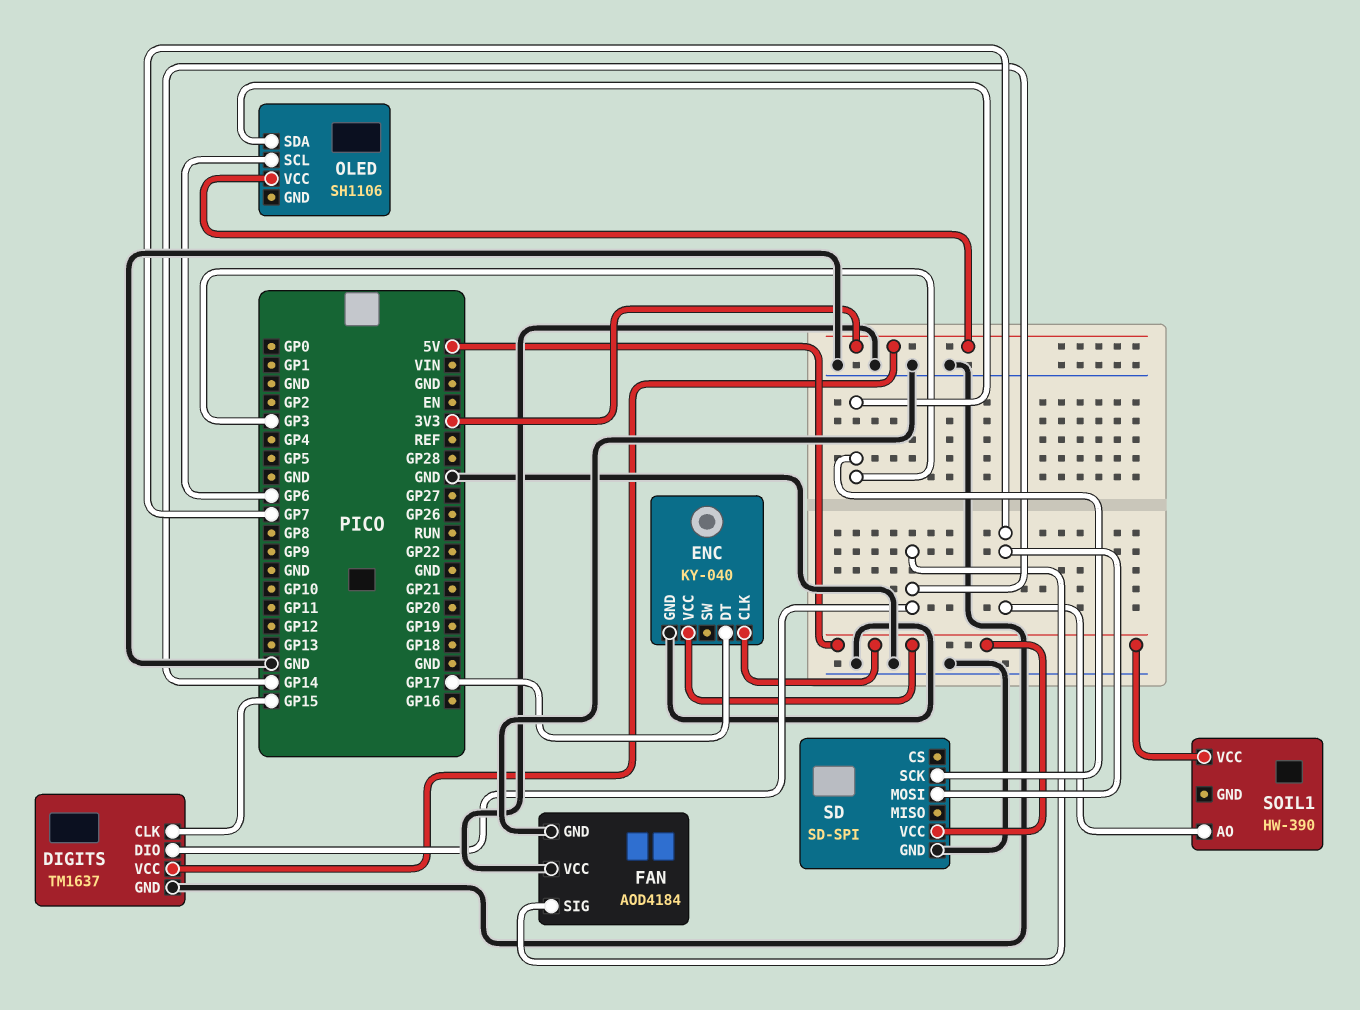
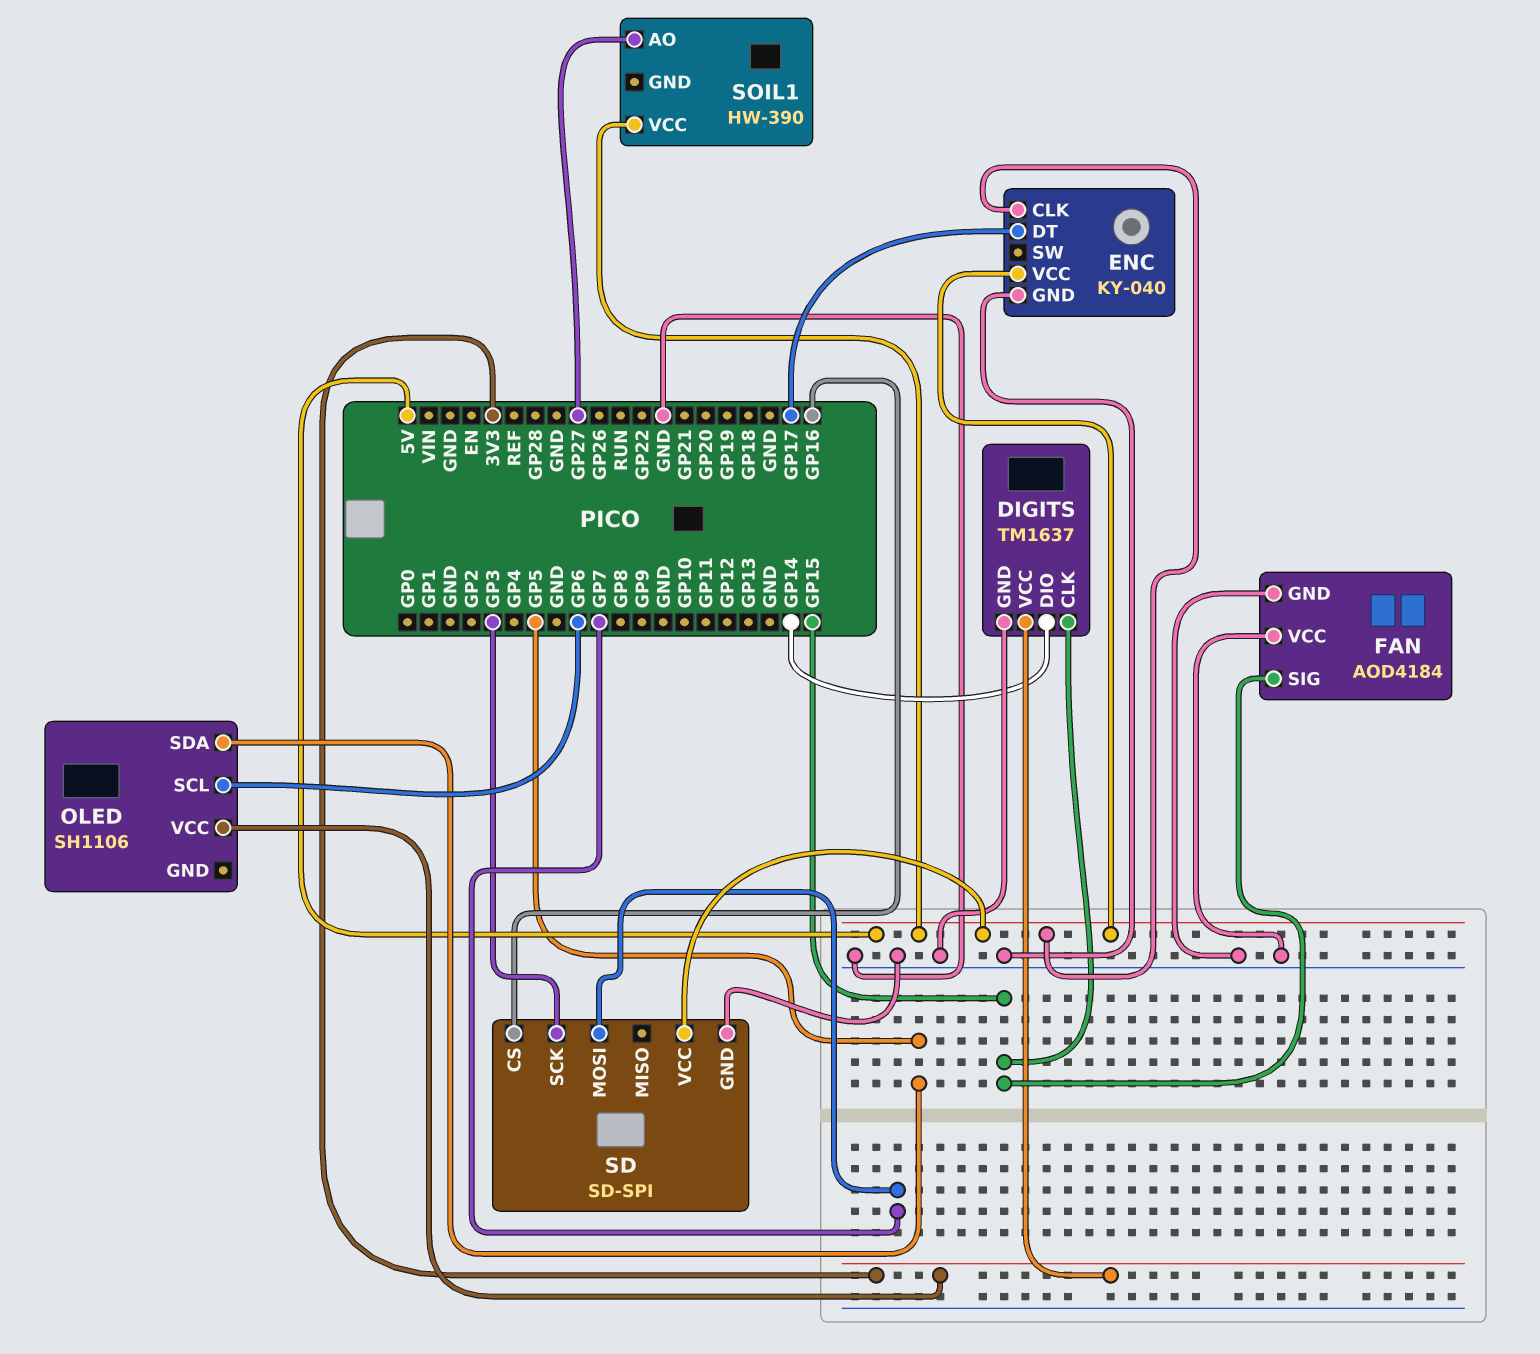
FAN pin SIG: GP14 -> GP15
OLED pin SDA: GP3 -> GP5
SD pin CS: none -> GP16
SOIL1 pin AO: GP7 -> GP27

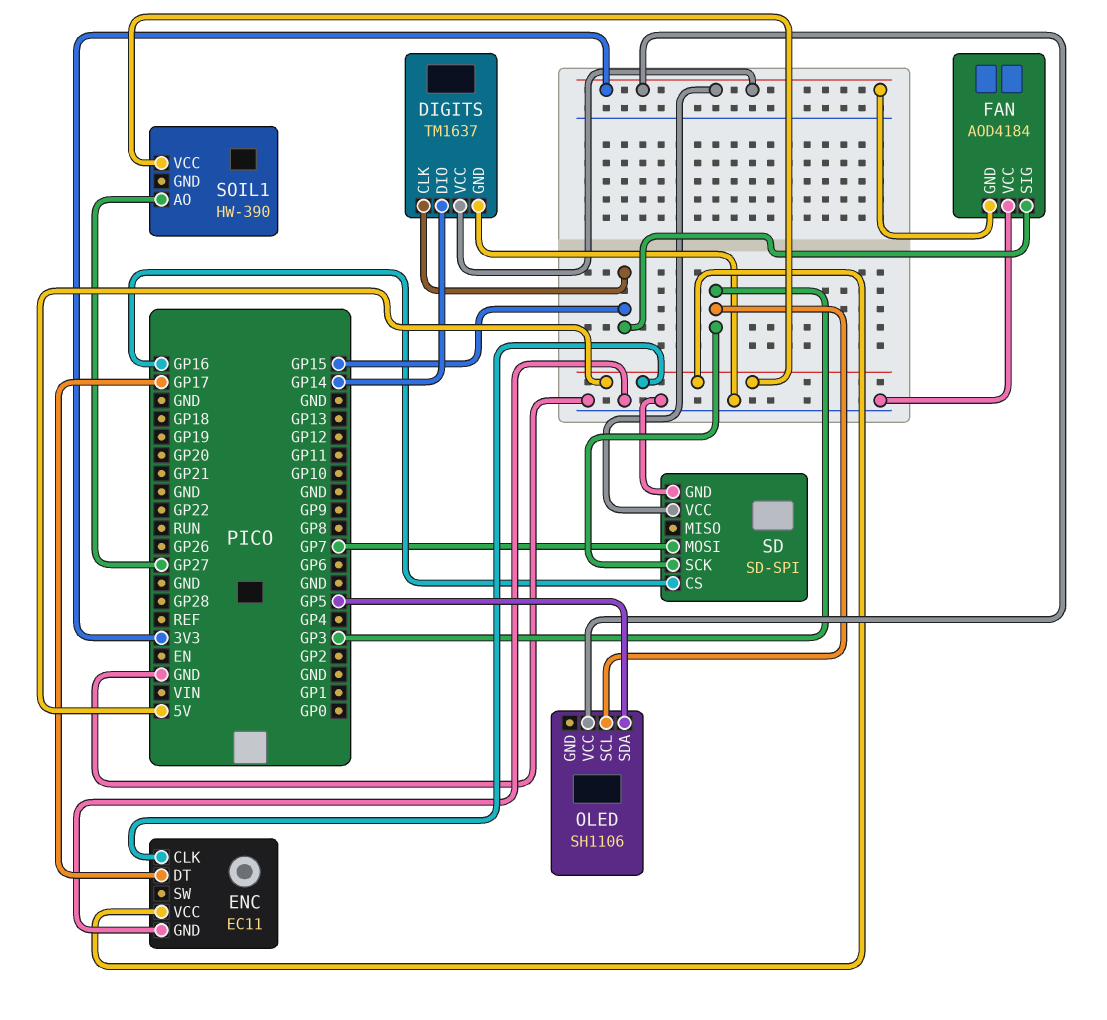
ENC: KY-040 -> EC11
FAN pin GND: GND -> 3V3
OLED pin SCL: GP6 -> GP3
SD pin VCC: 5V -> 3V3

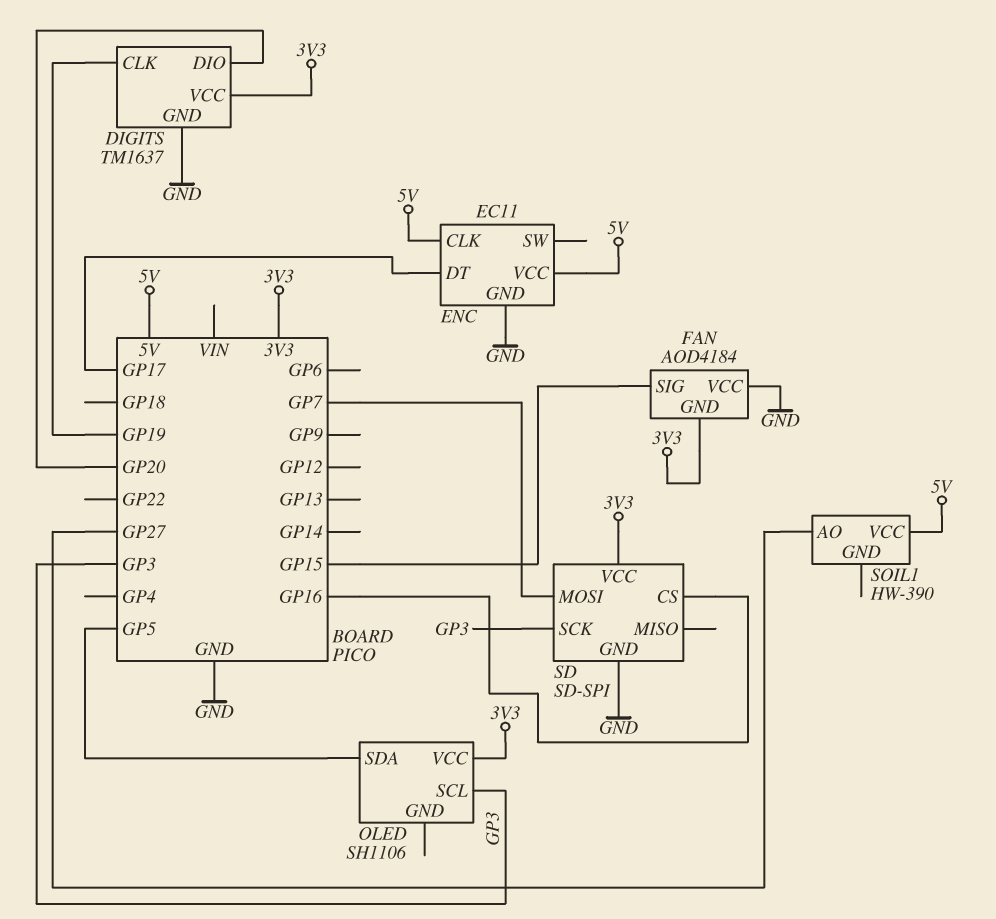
DIGITS pin CLK: GP15 -> GP19
DIGITS pin DIO: GP14 -> GP20

